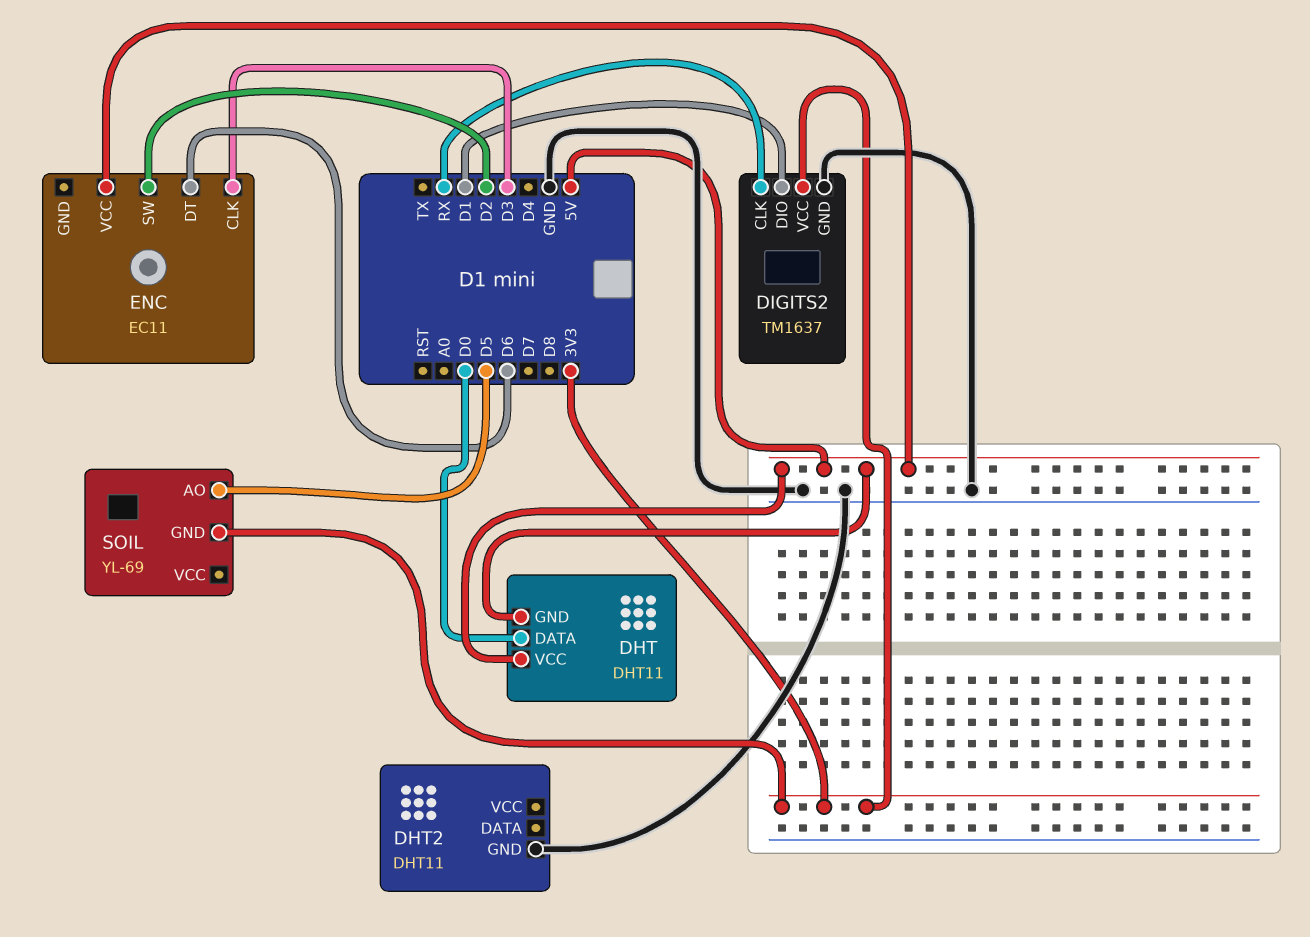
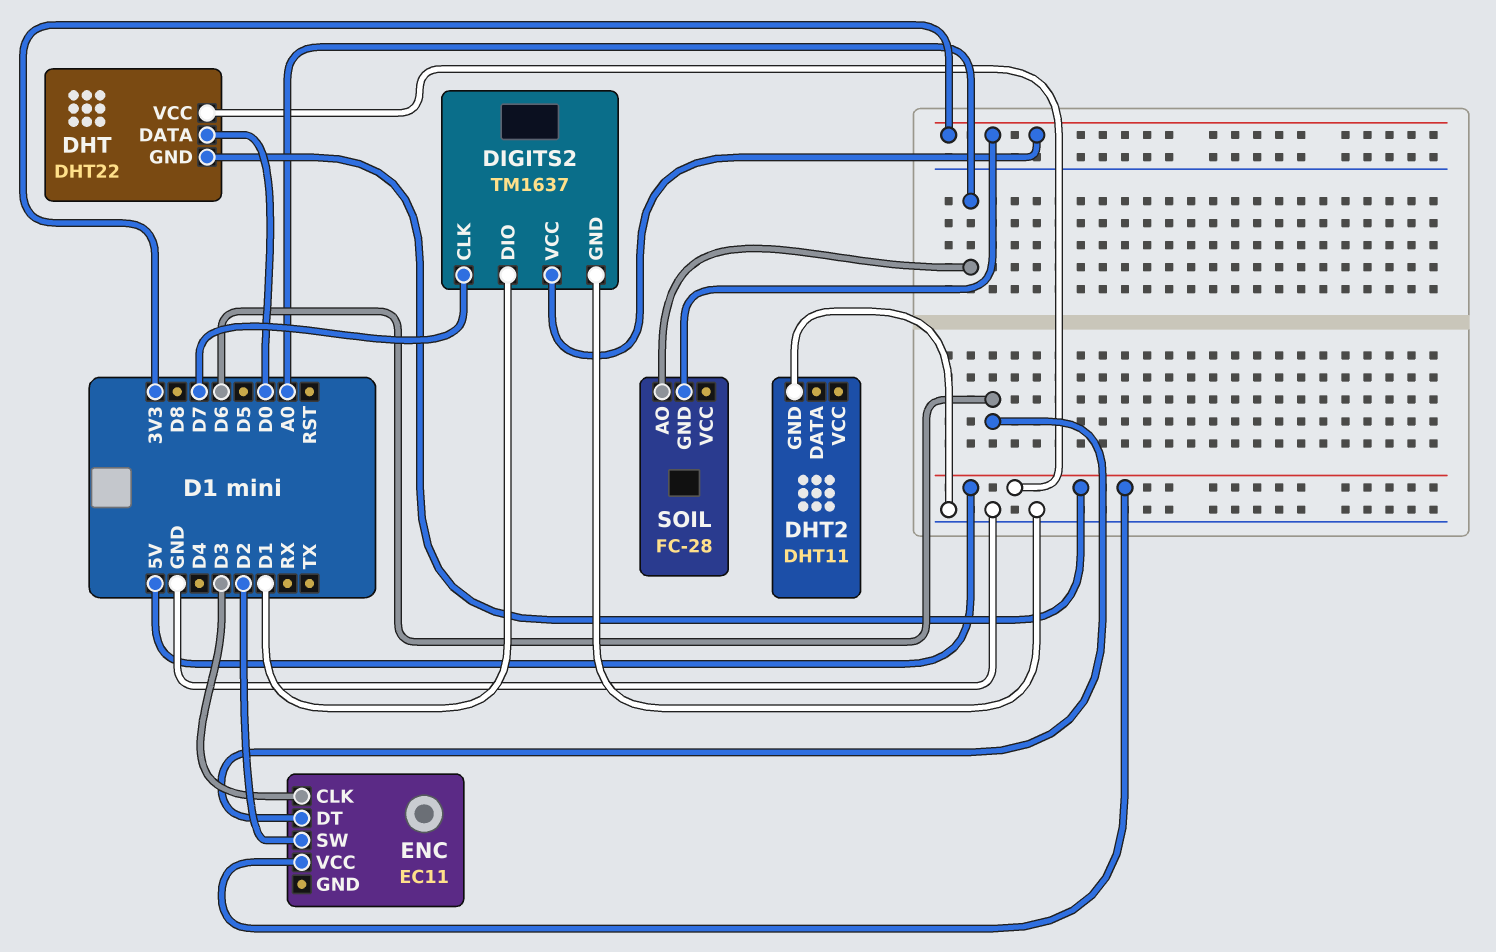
DHT: DHT11 -> DHT22
DIGITS2 pin CLK: RX -> D7
SOIL: YL-69 -> FC-28
SOIL pin AO: D5 -> A0

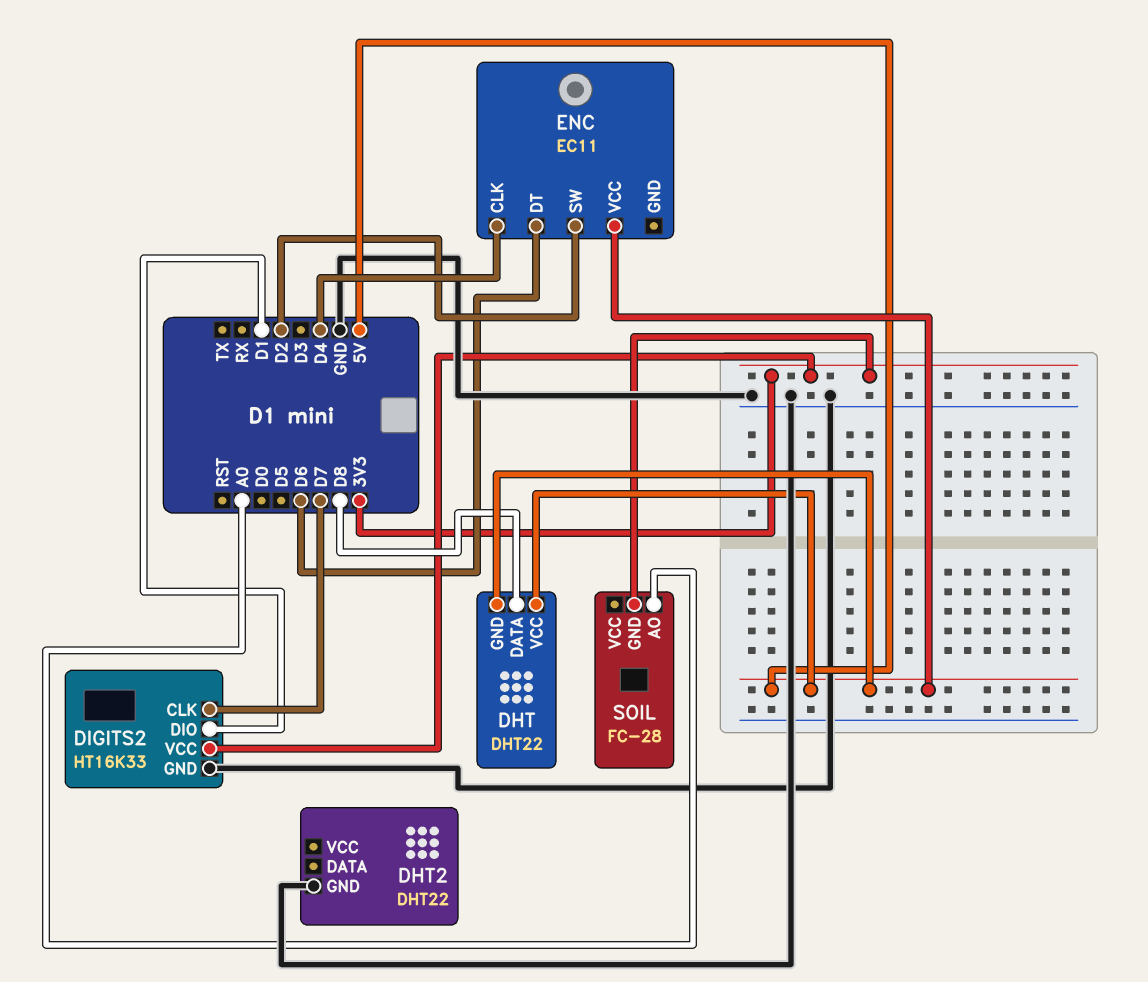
DHT pin DATA: D0 -> D8
DHT2: DHT11 -> DHT22
DIGITS2: TM1637 -> HT16K33
ENC pin CLK: D3 -> D4

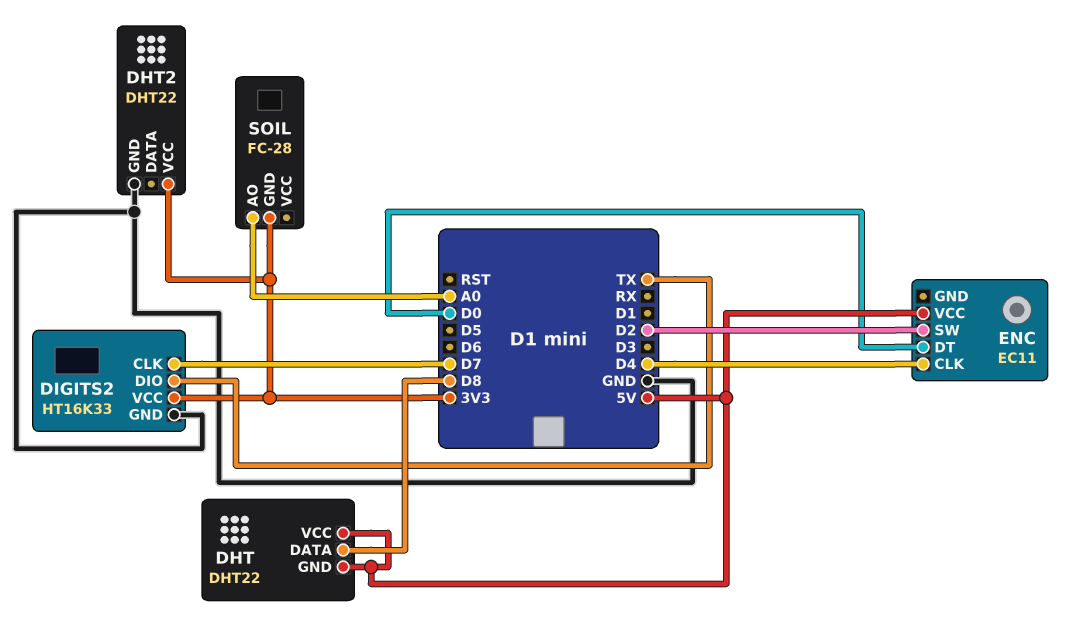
DHT2 pin VCC: none -> 3V3
DIGITS2 pin DIO: D1 -> TX
ENC pin DT: D6 -> D0

